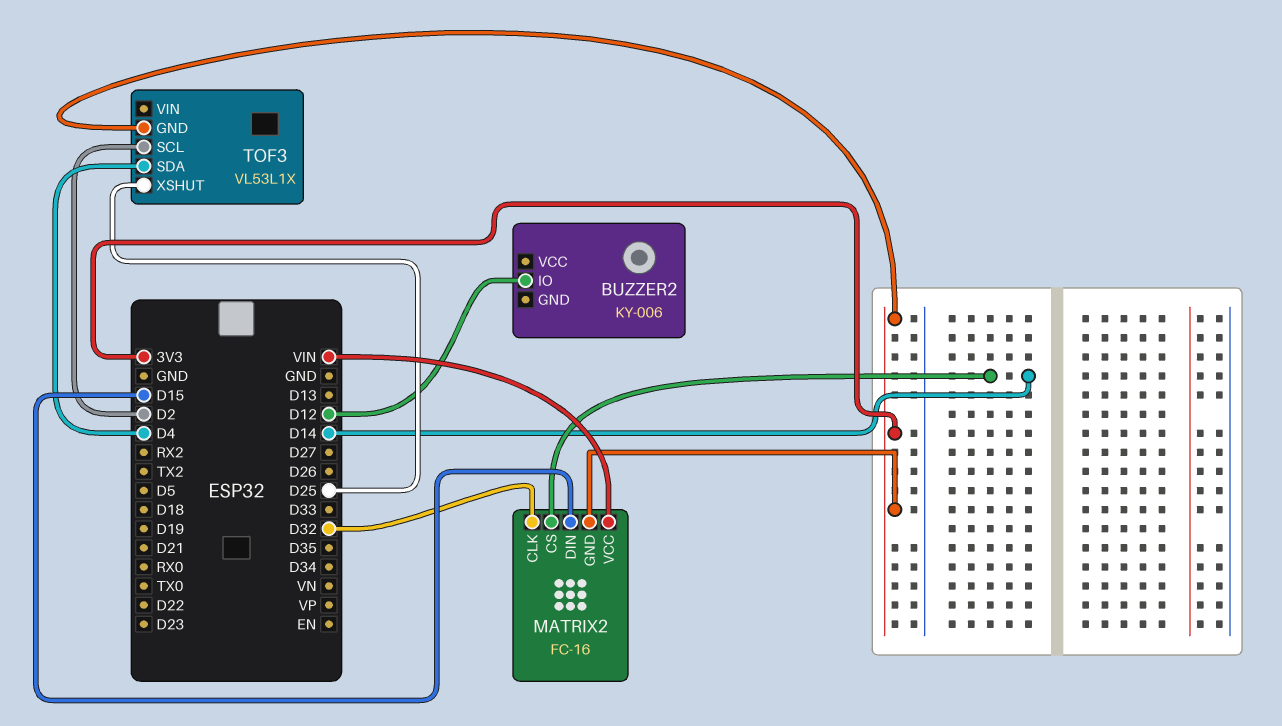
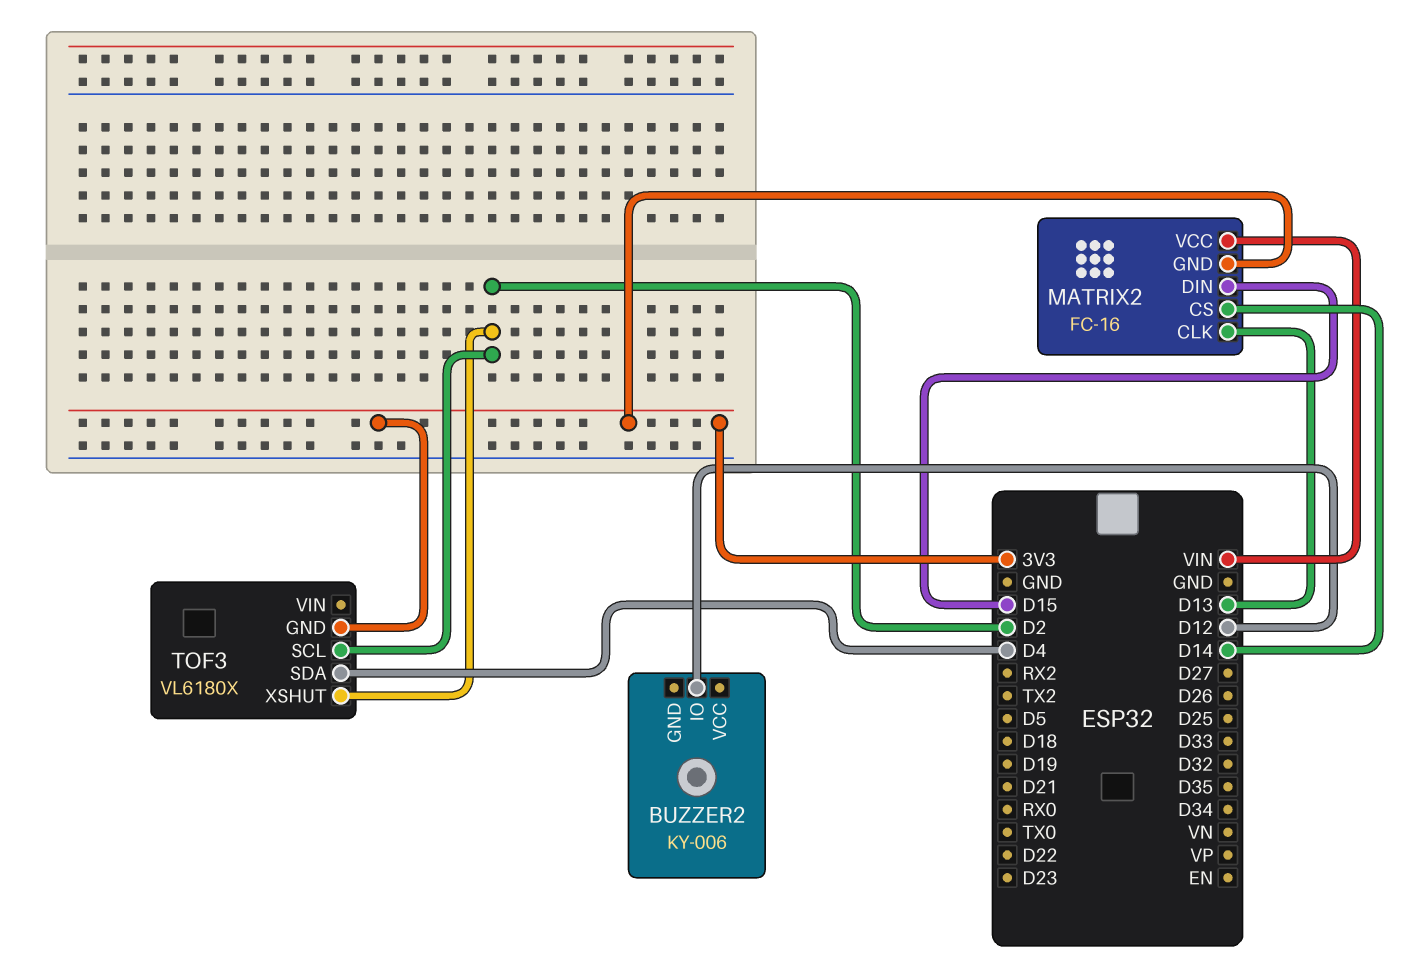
MATRIX2 pin CLK: D32 -> D13
TOF3: VL53L1X -> VL6180X
TOF3 pin XSHUT: D25 -> D2

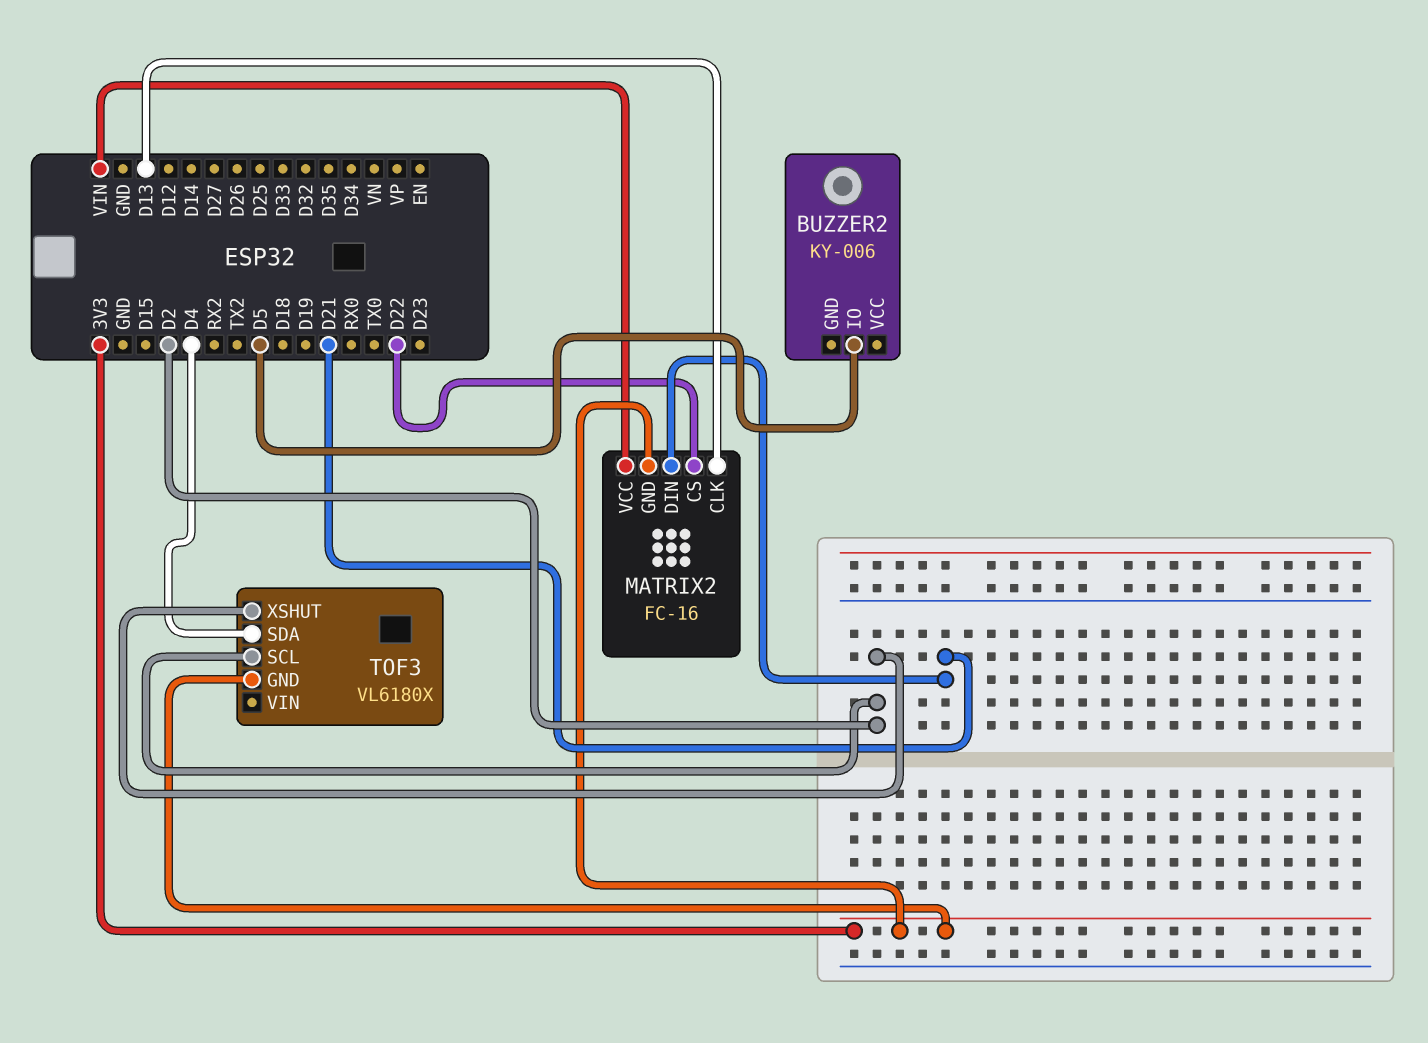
BUZZER2 pin IO: D12 -> D5
MATRIX2 pin CS: D14 -> D22
MATRIX2 pin DIN: D15 -> D21

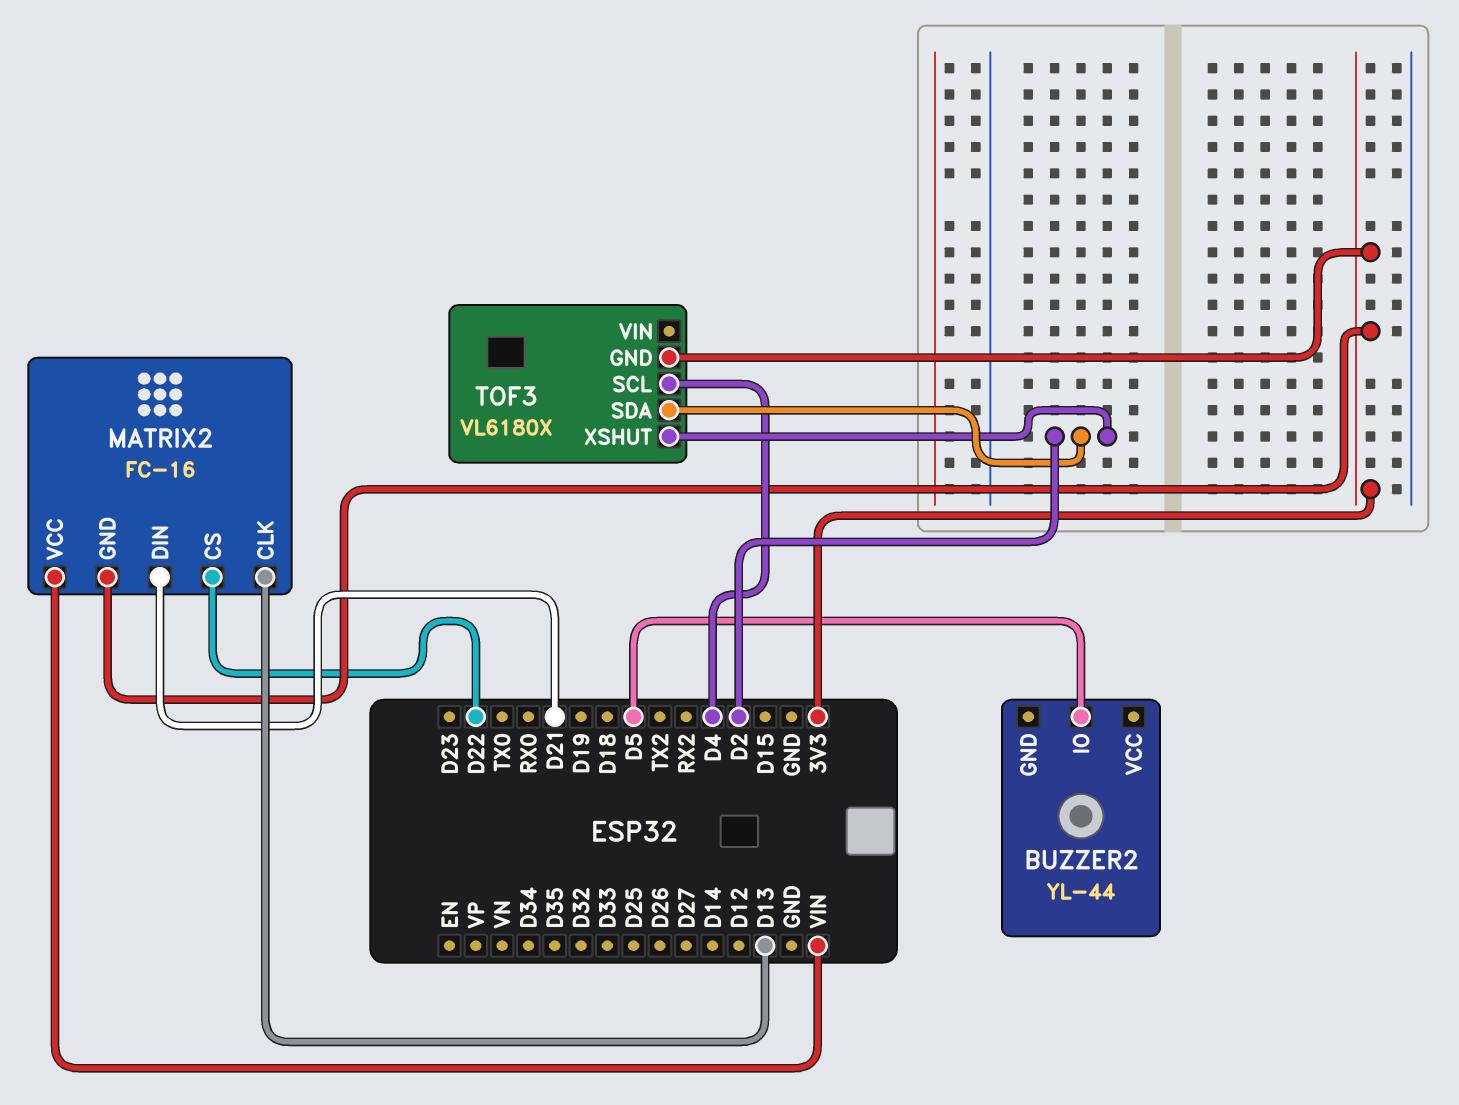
BUZZER2: KY-006 -> YL-44
TOF3 pin SCL: D2 -> D4
TOF3 pin SDA: D4 -> D2

